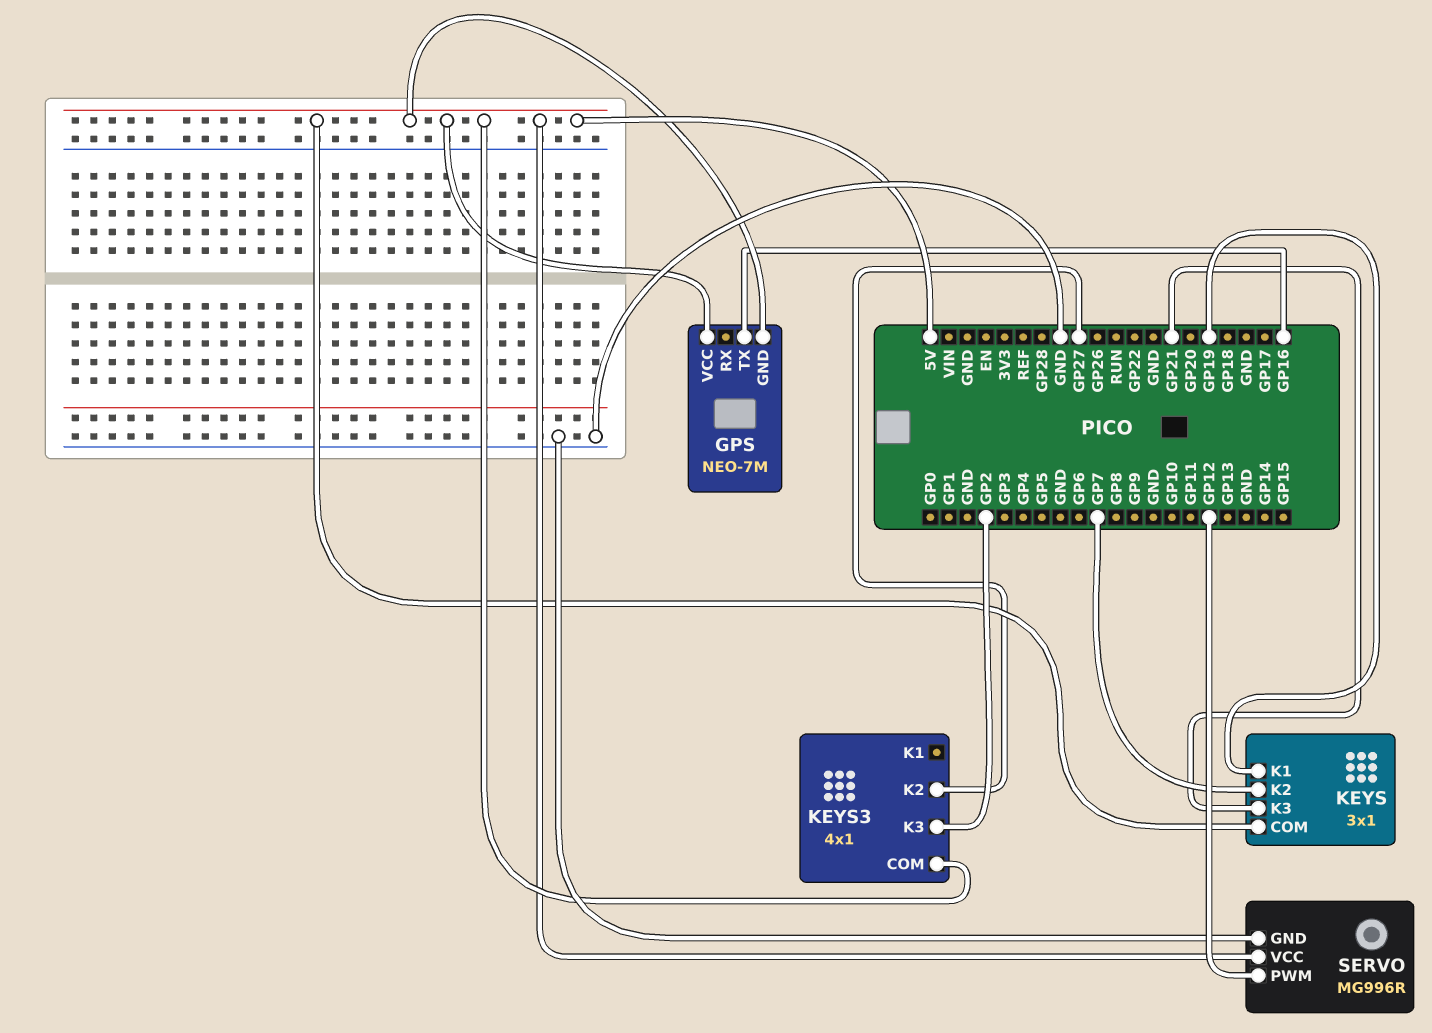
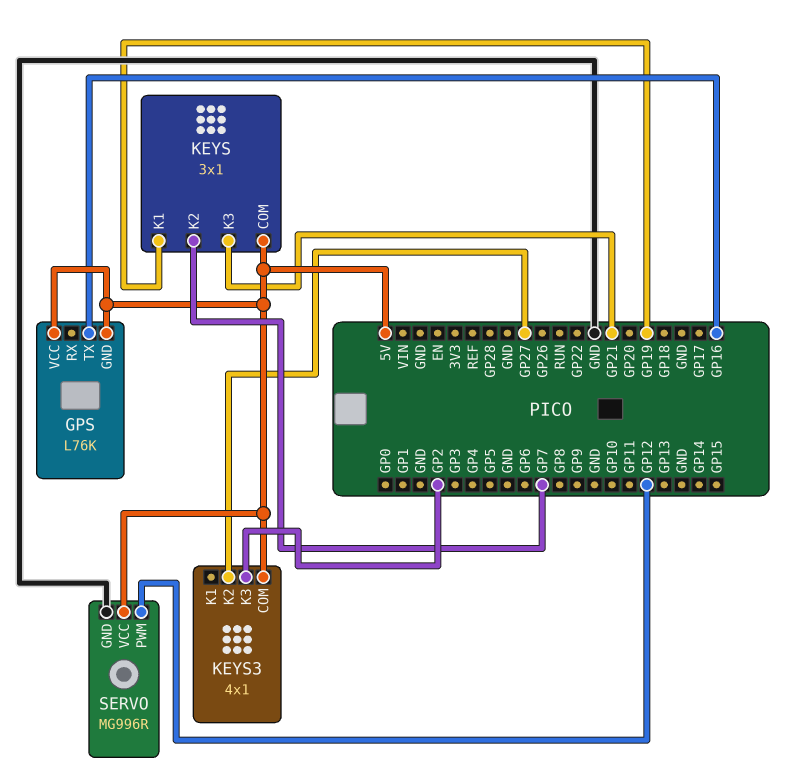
GPS: NEO-7M -> L76K

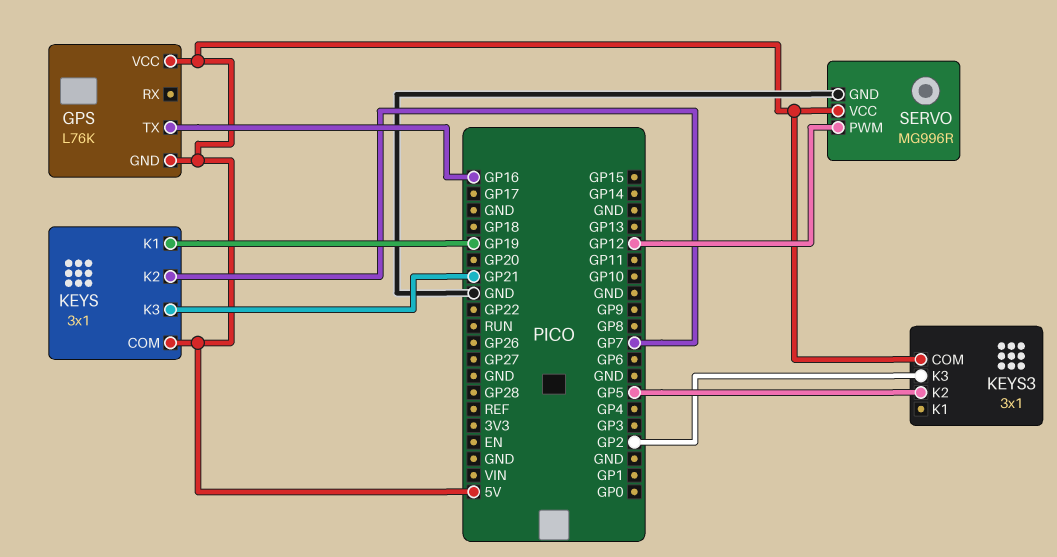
KEYS3: 4x1 -> 3x1
KEYS3 pin K2: GP27 -> GP5

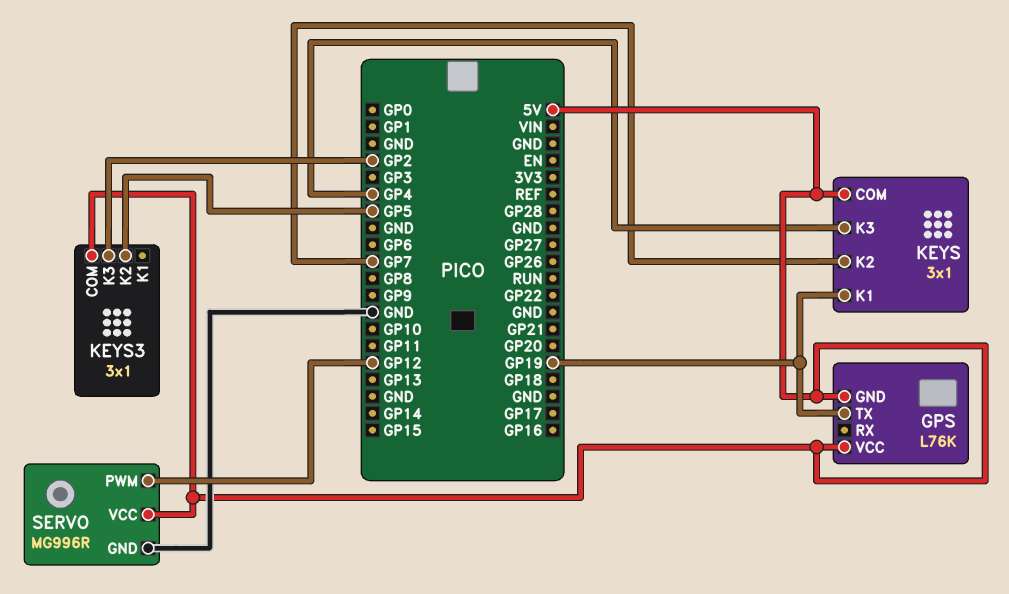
GPS pin TX: GP16 -> GP19
KEYS pin K3: GP21 -> GP4

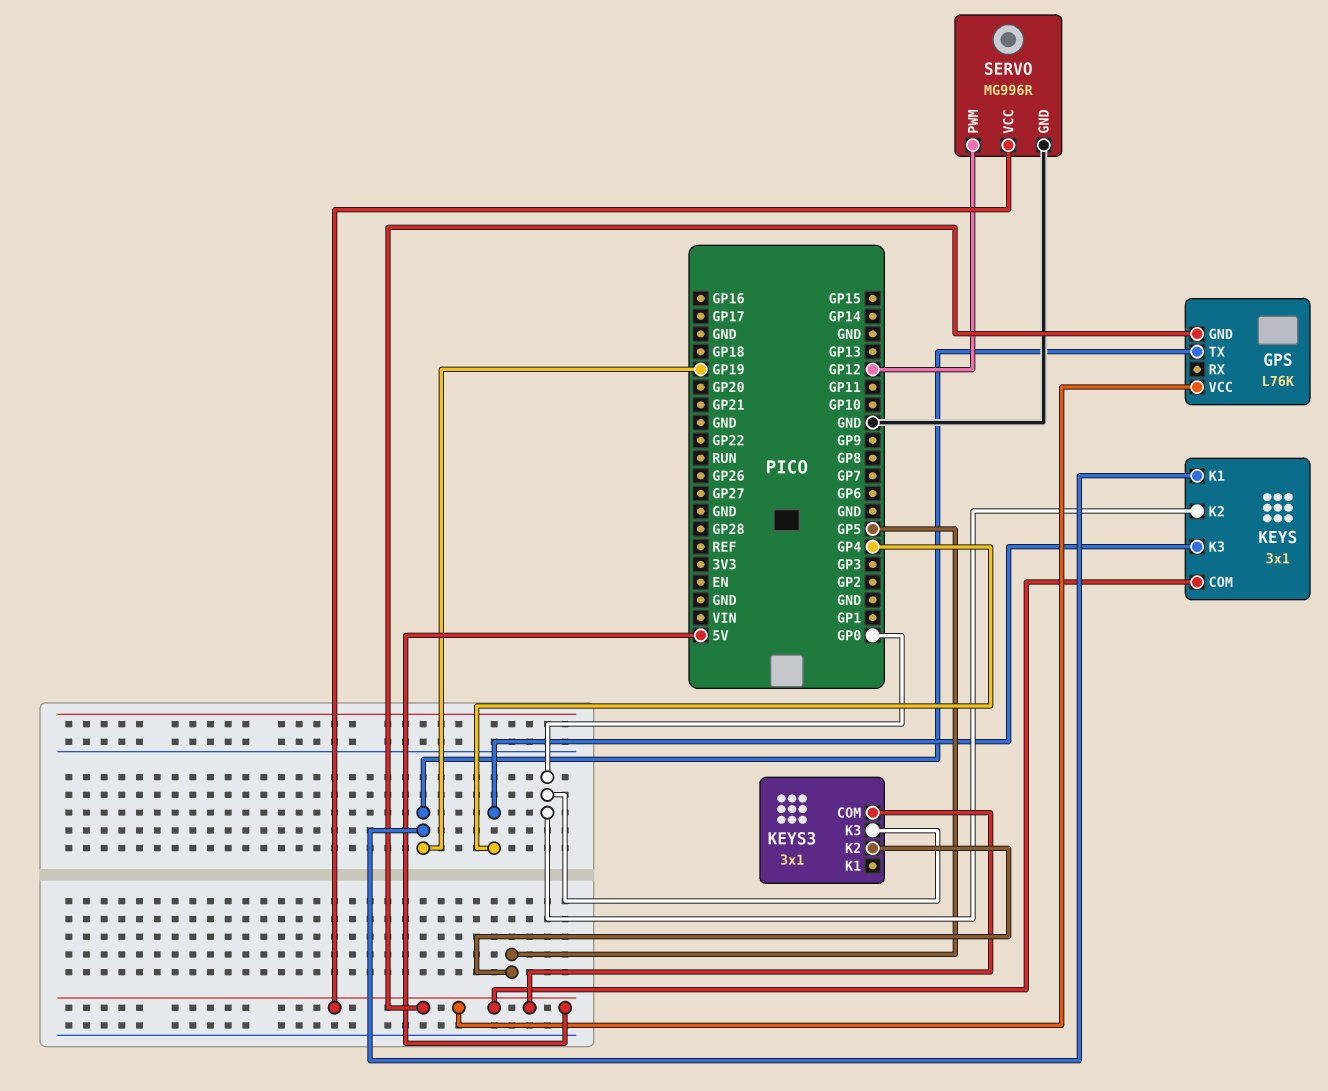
KEYS pin K2: GP7 -> GP0
KEYS3 pin K3: GP2 -> GP0

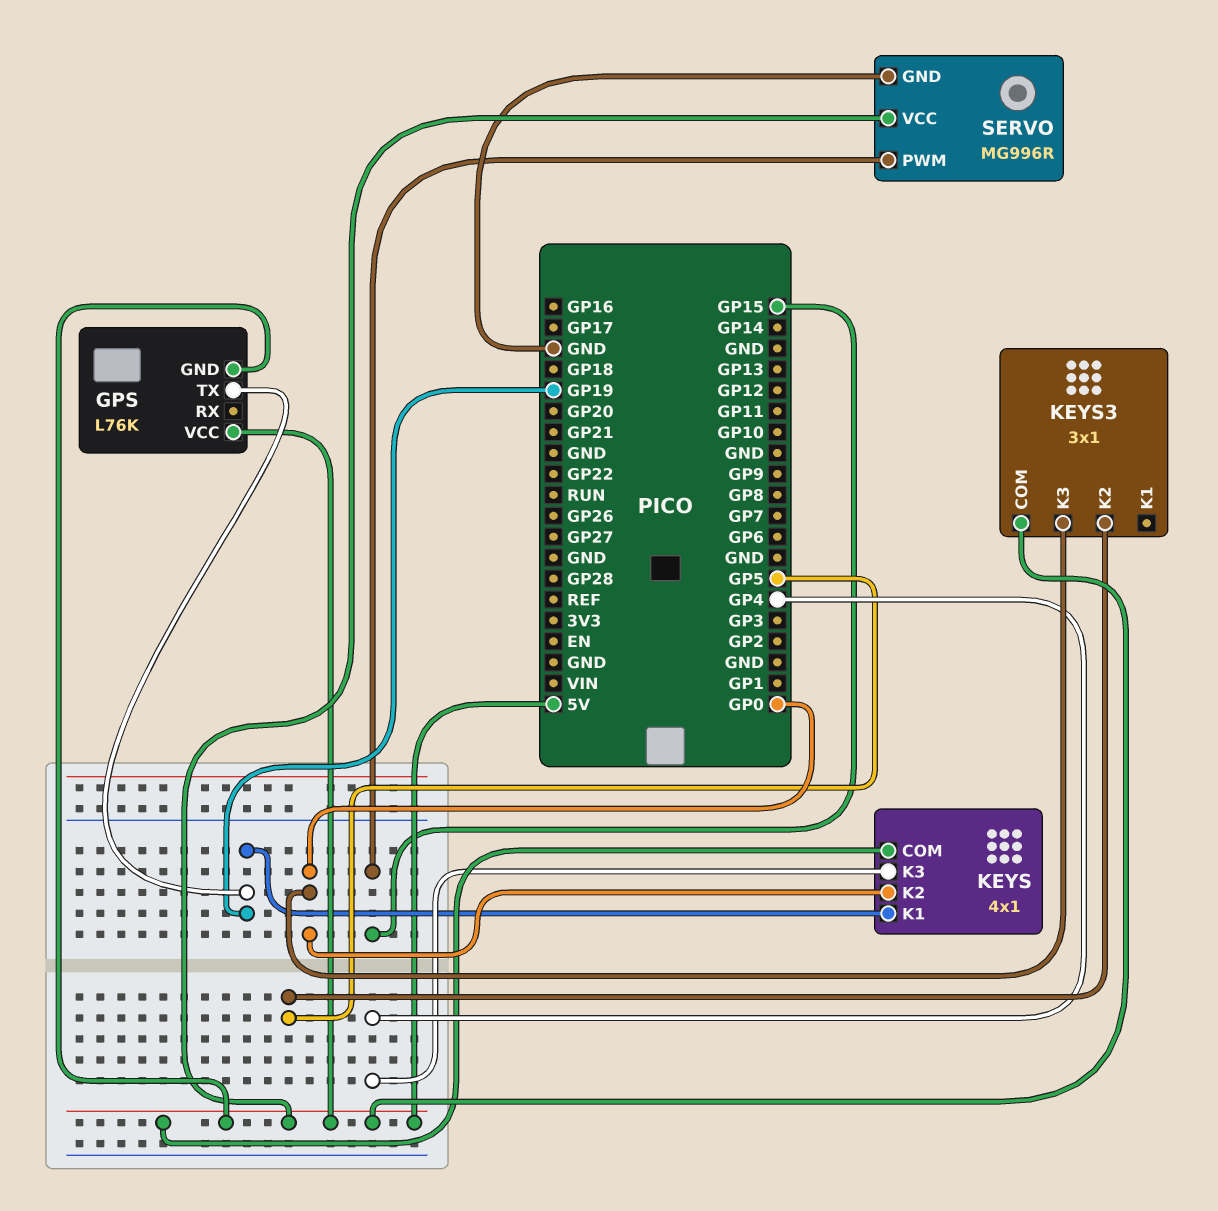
KEYS: 3x1 -> 4x1
SERVO pin PWM: GP12 -> GP15

